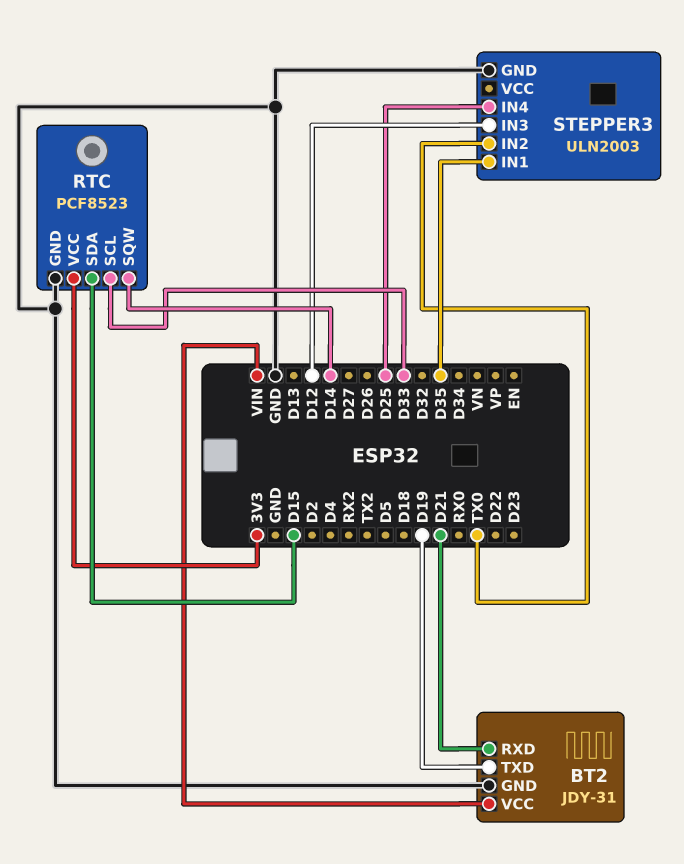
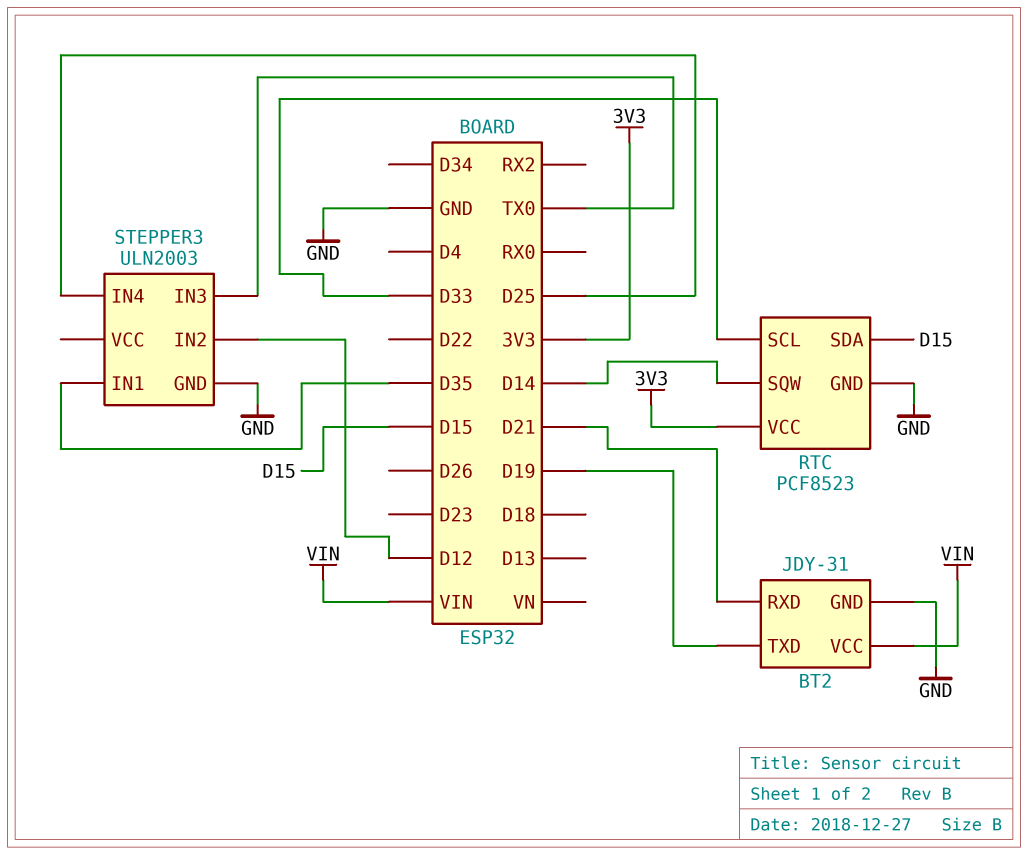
STEPPER3 pin IN2: TX0 -> D12
STEPPER3 pin IN3: D12 -> TX0

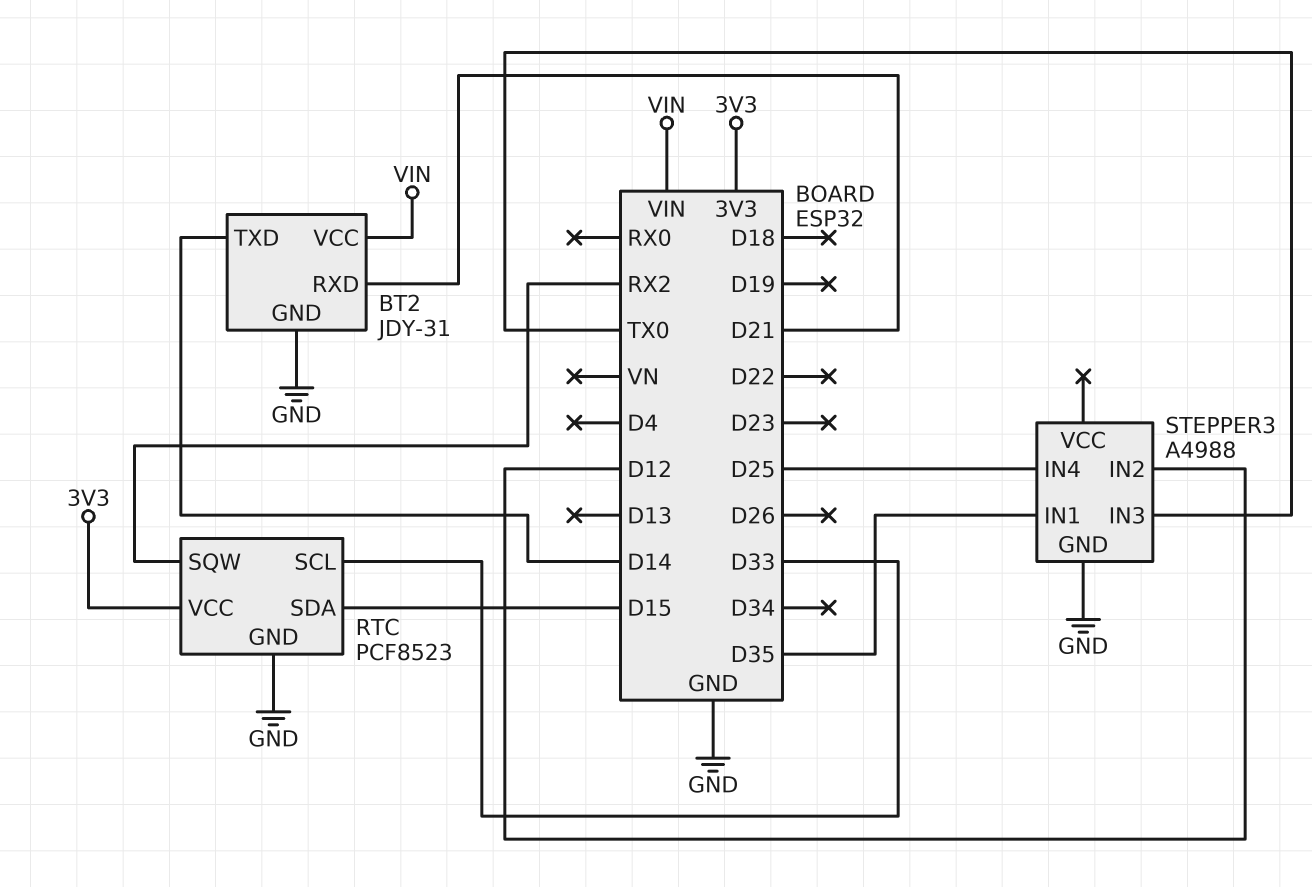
BT2 pin TXD: D19 -> D14
RTC pin SQW: D14 -> RX2
STEPPER3: ULN2003 -> A4988

